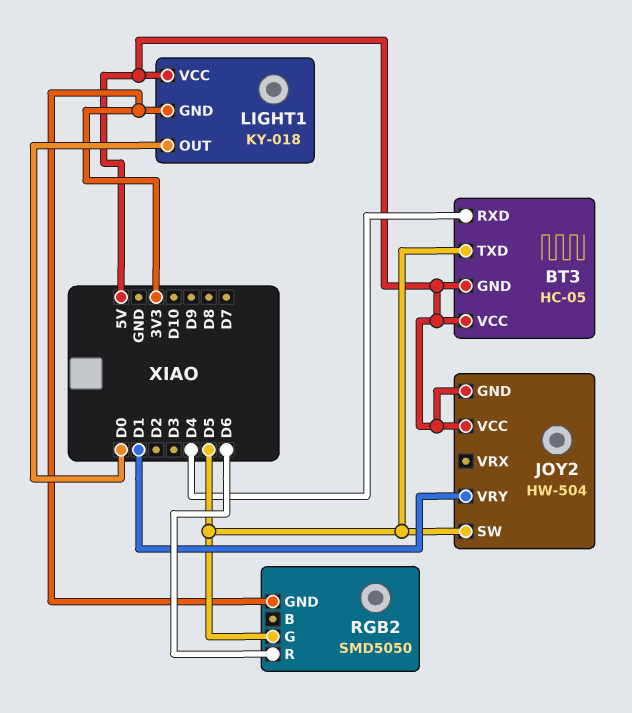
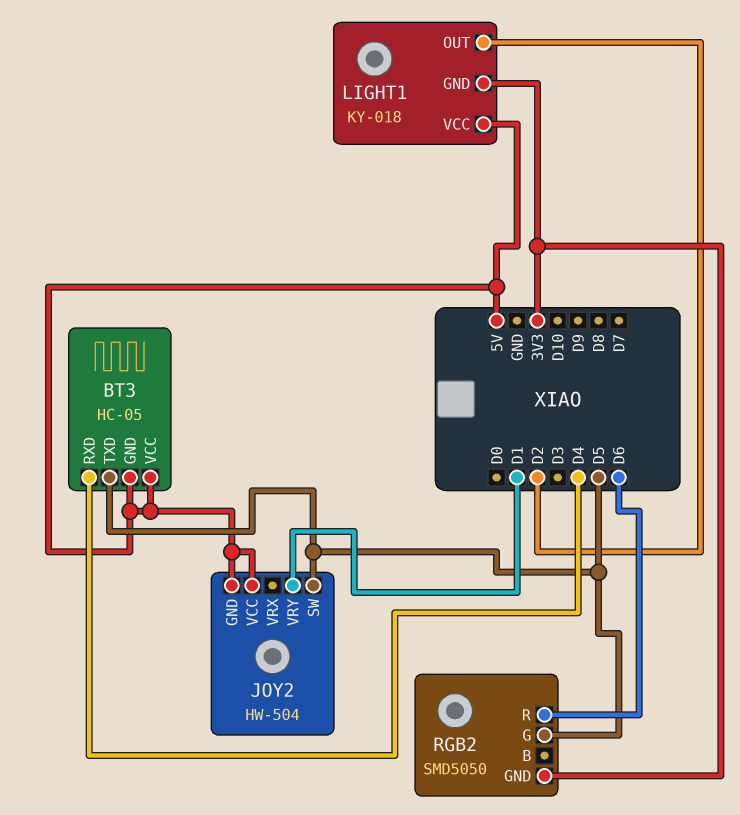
LIGHT1 pin OUT: D0 -> D2

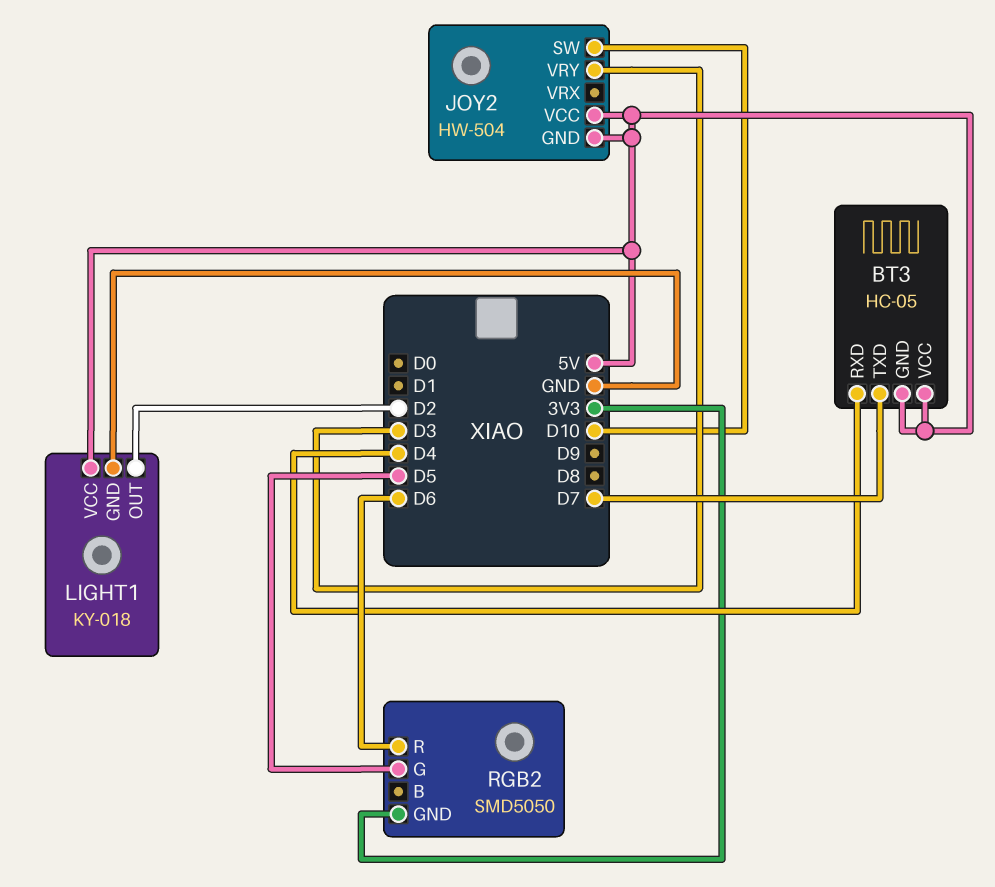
BT3 pin TXD: D5 -> D7
JOY2 pin SW: D5 -> D10
JOY2 pin VRY: D1 -> D3
LIGHT1 pin GND: 3V3 -> GND

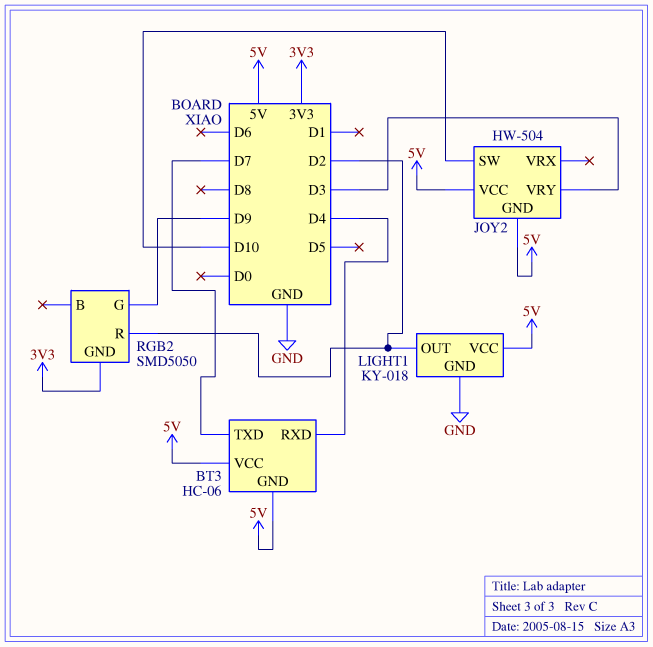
BT3: HC-05 -> HC-06
RGB2 pin G: D5 -> D9
RGB2 pin R: D6 -> D2

